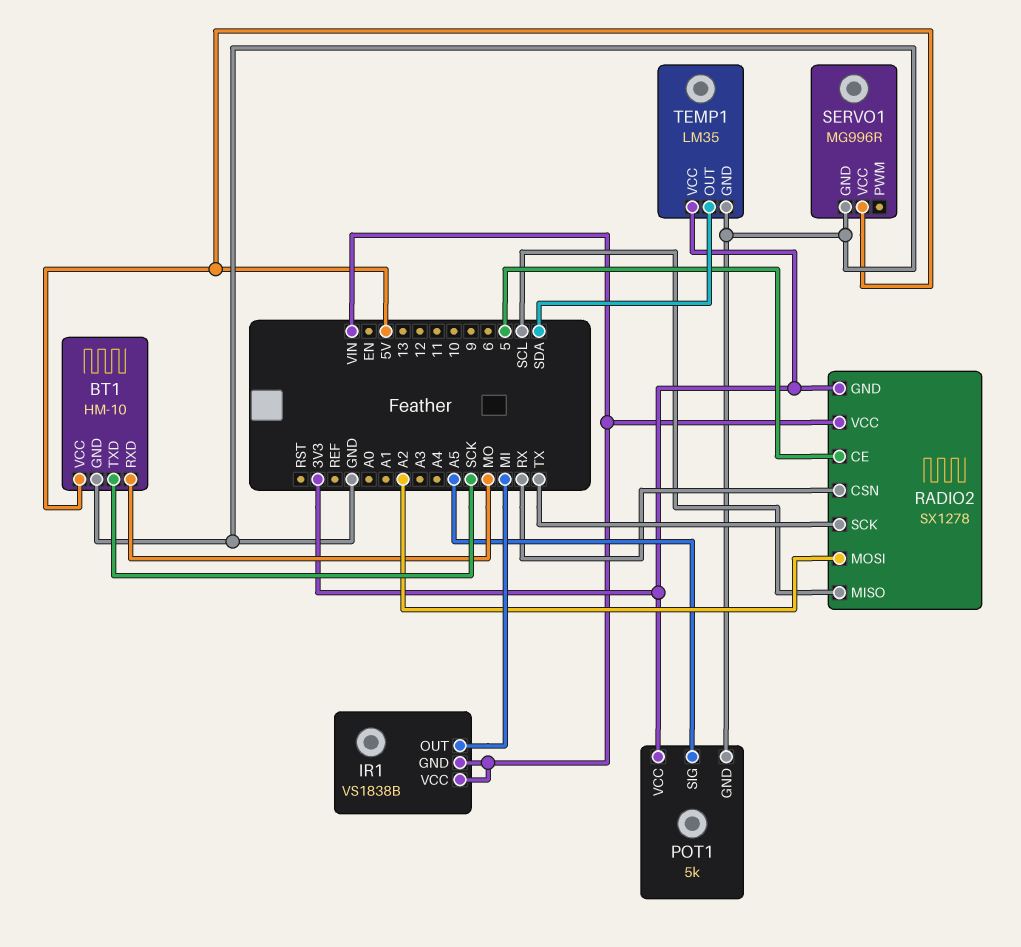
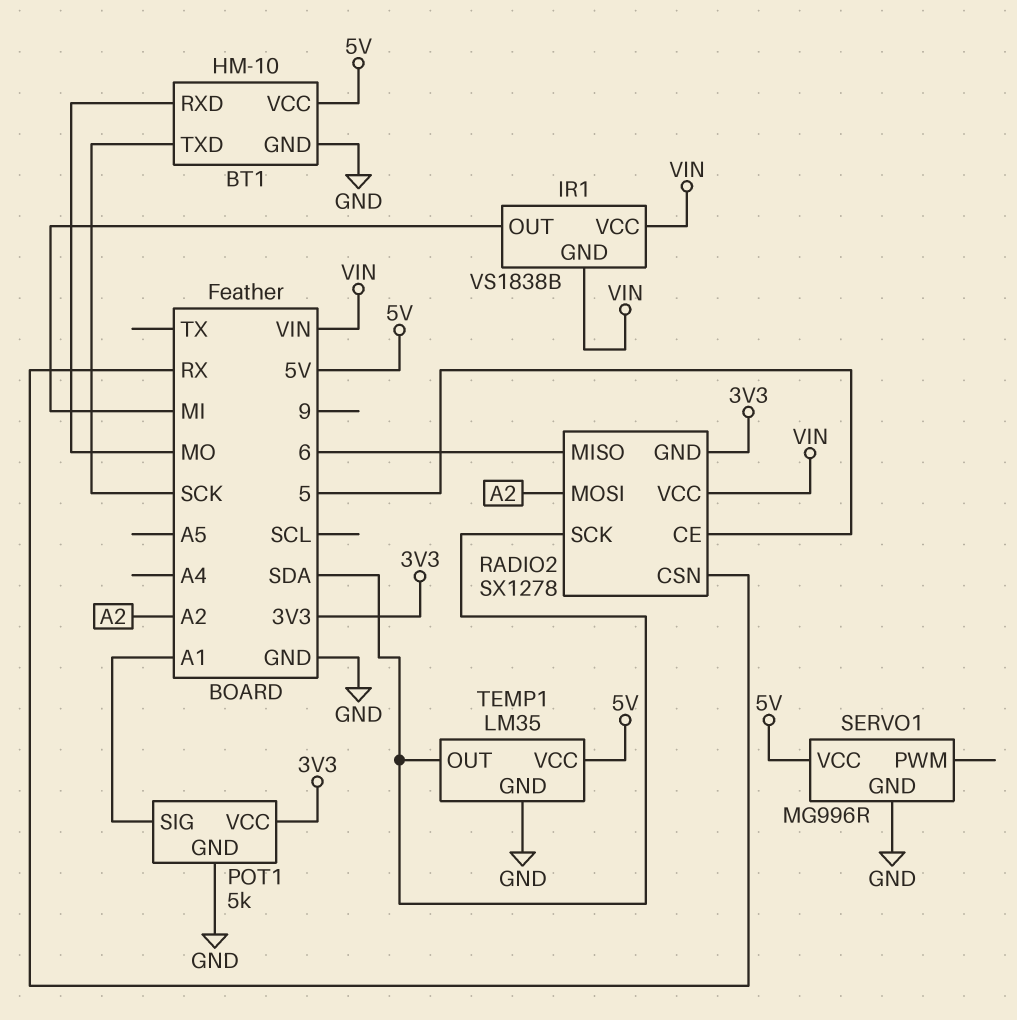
POT1 pin SIG: A5 -> A1
RADIO2 pin MISO: SCL -> 6
RADIO2 pin SCK: TX -> SDA
TEMP1 pin VCC: 3V3 -> 5V

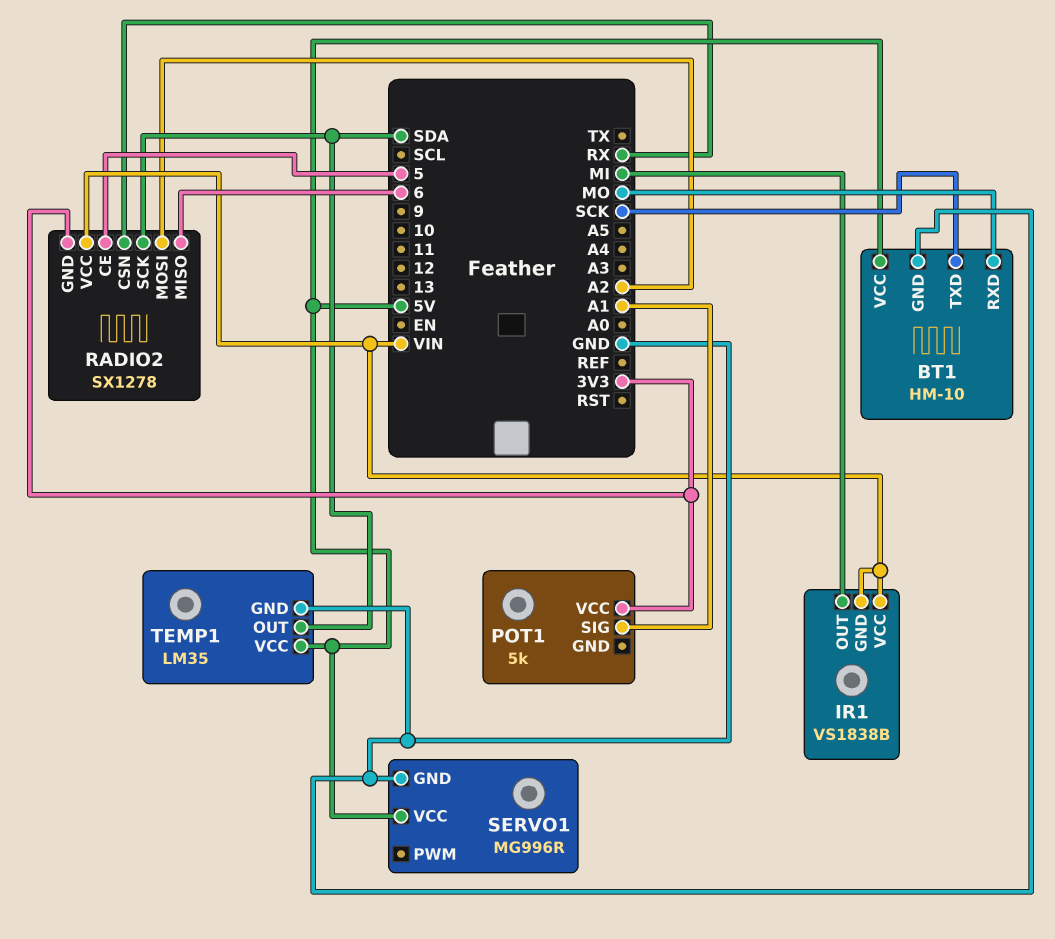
POT1 pin GND: GND -> none

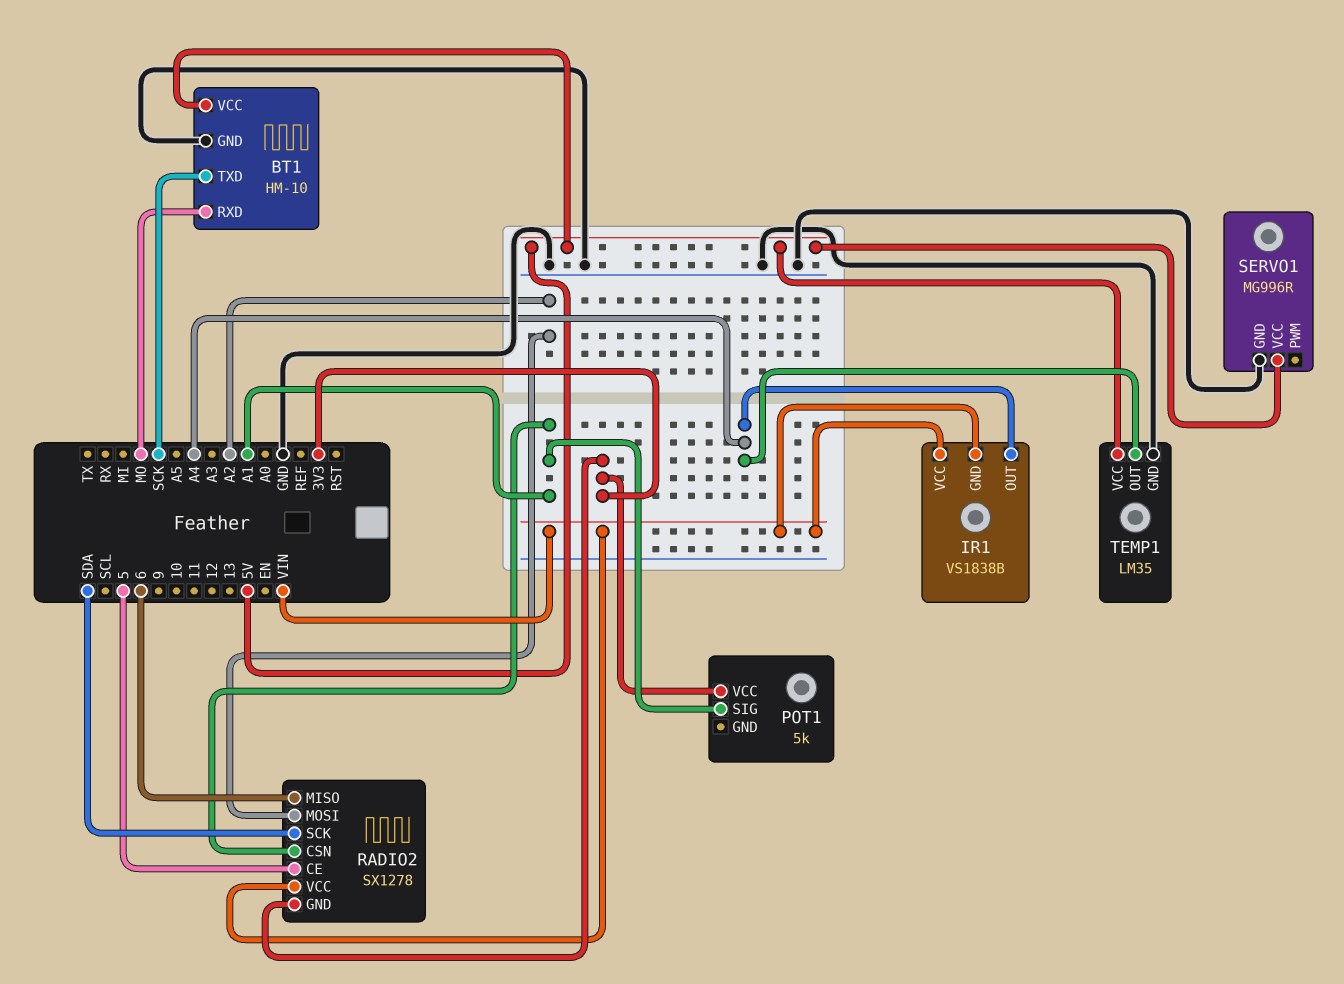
IR1 pin OUT: MI -> A4
RADIO2 pin CSN: RX -> A1
TEMP1 pin OUT: SDA -> A4

